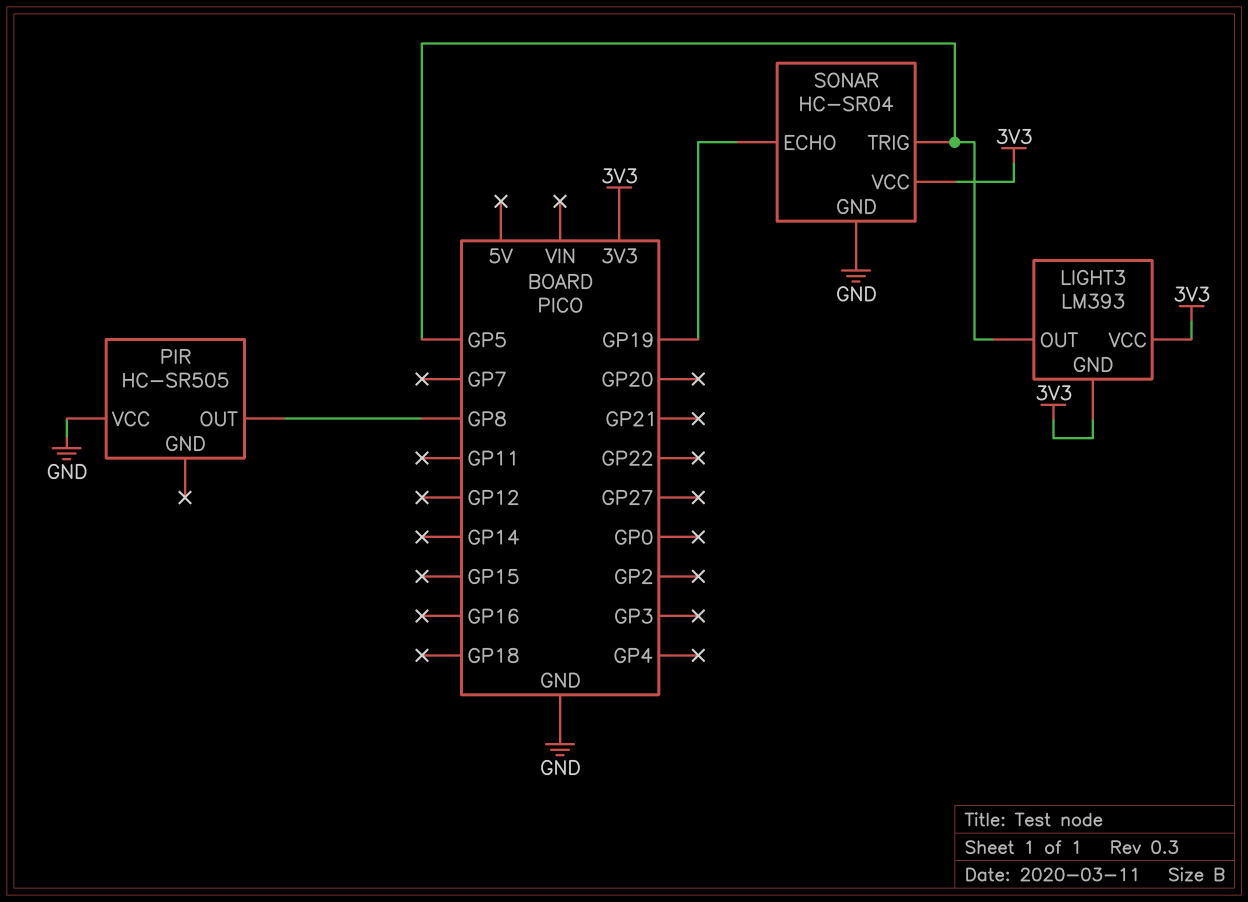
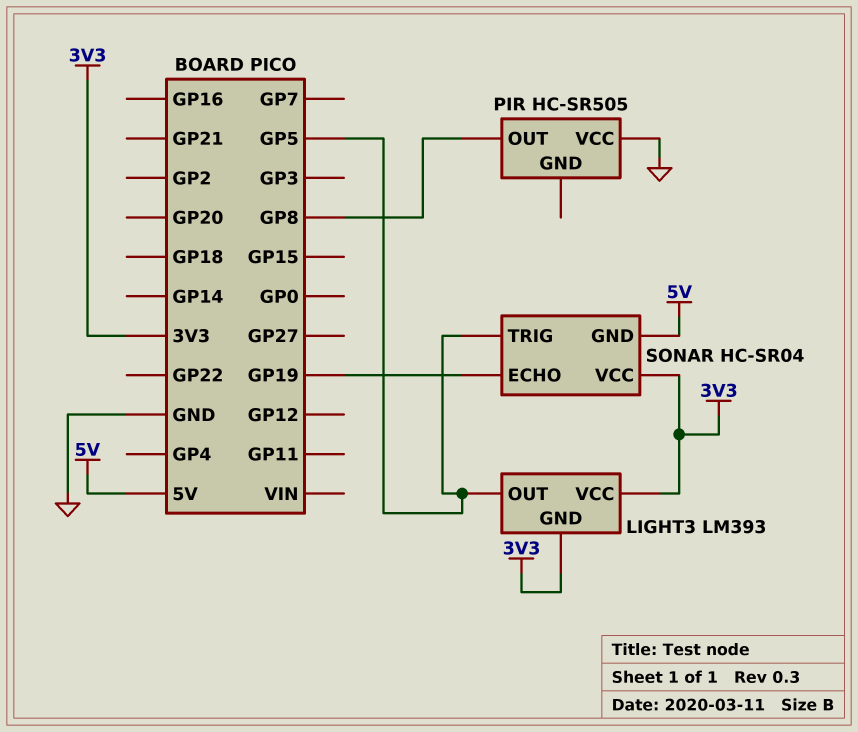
SONAR pin GND: GND -> 5V

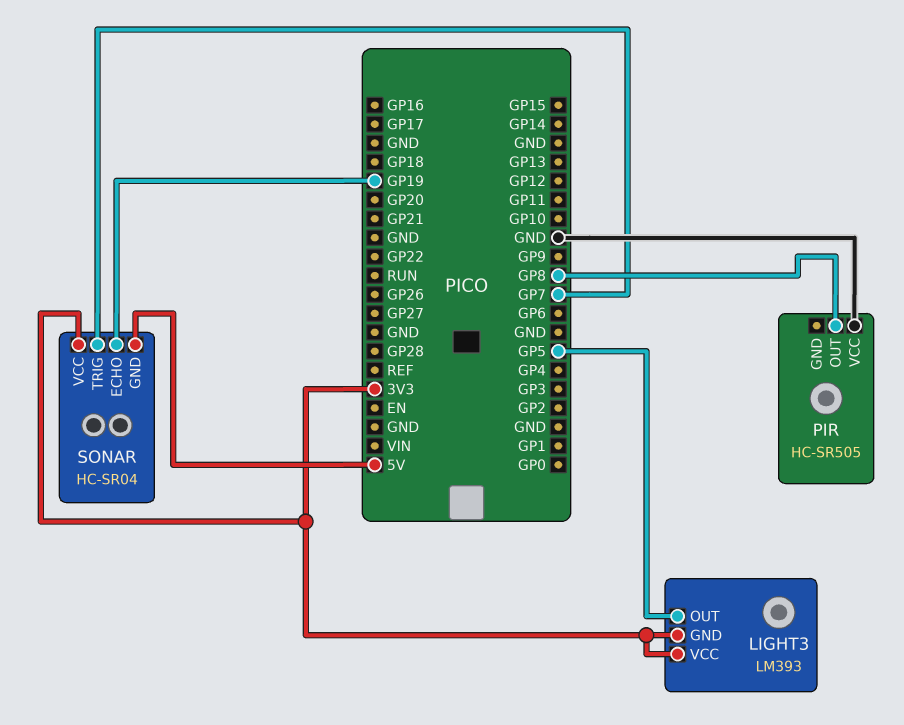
SONAR pin TRIG: GP5 -> GP7

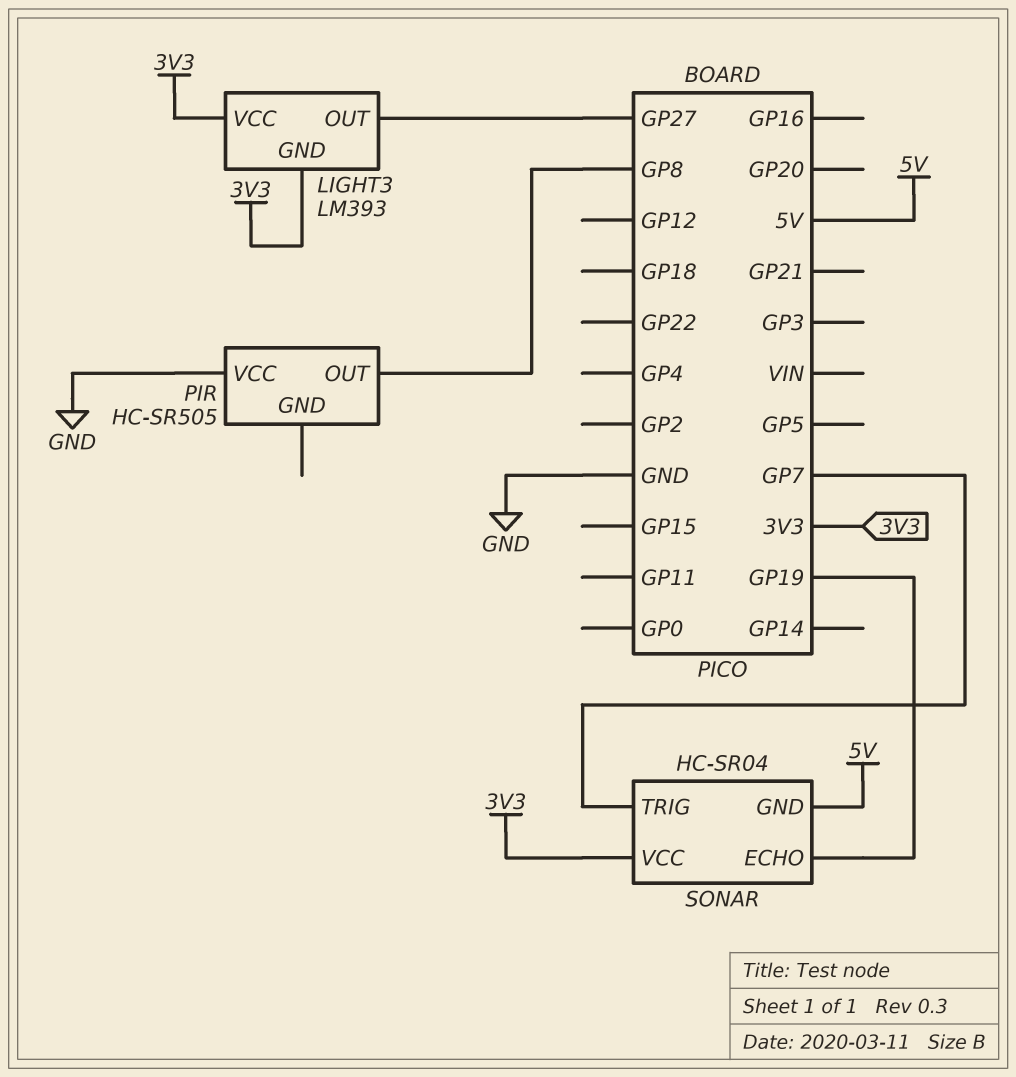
LIGHT3 pin OUT: GP5 -> GP27

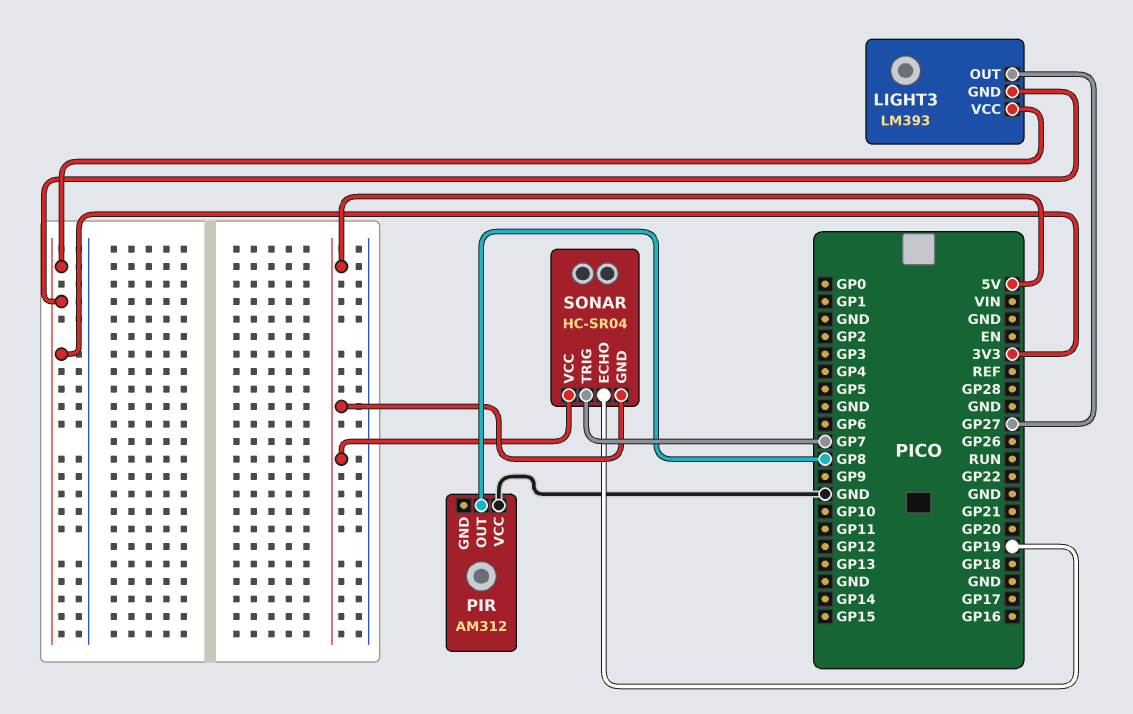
PIR: HC-SR505 -> AM312
SONAR pin VCC: 3V3 -> 5V

